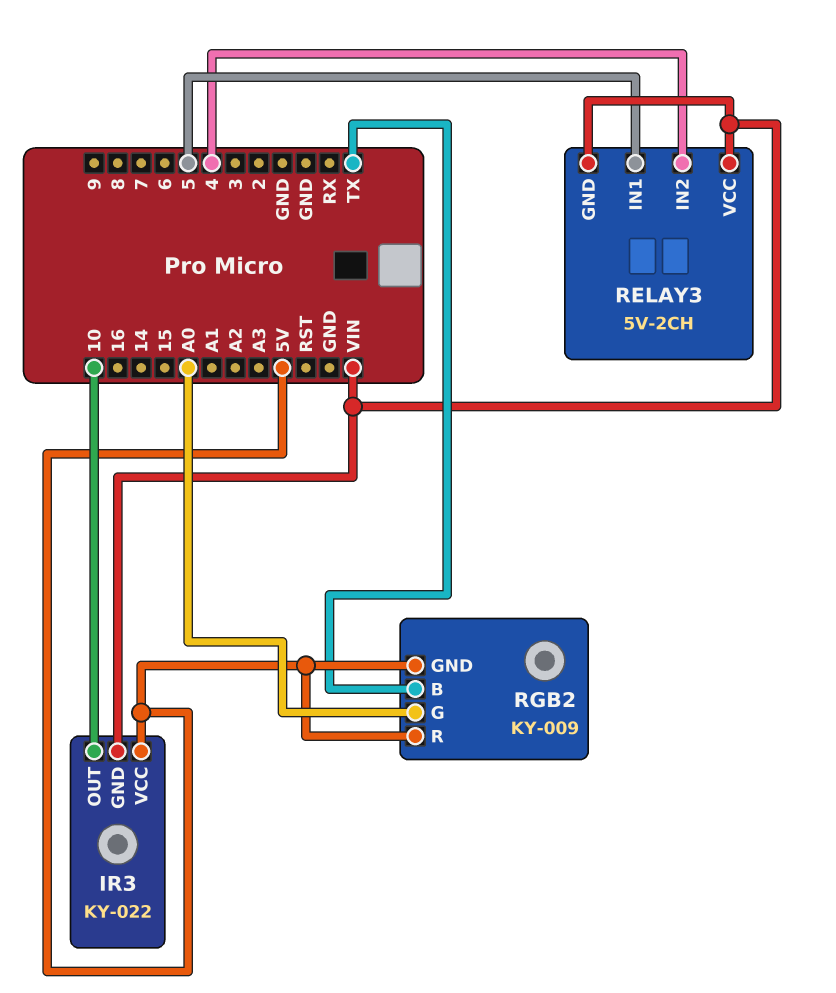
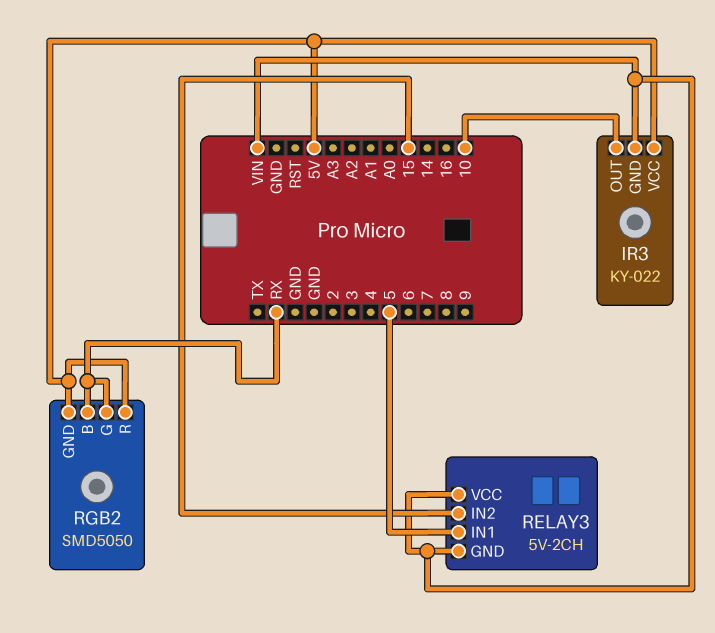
RELAY3 pin IN2: 4 -> 15
RGB2: KY-009 -> SMD5050
RGB2 pin B: TX -> RX
RGB2 pin G: A0 -> RX

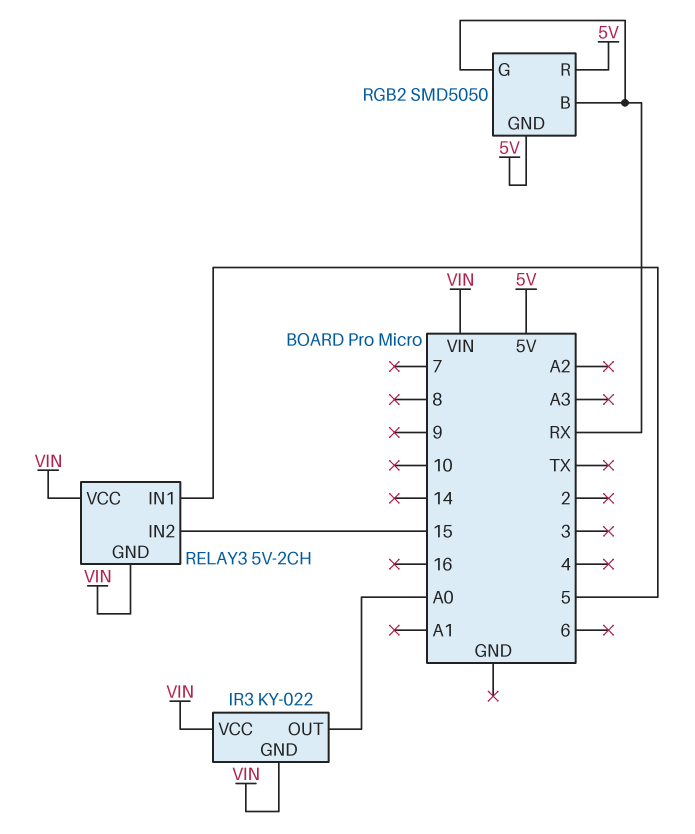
IR3 pin OUT: 10 -> A0
IR3 pin VCC: 5V -> VIN

